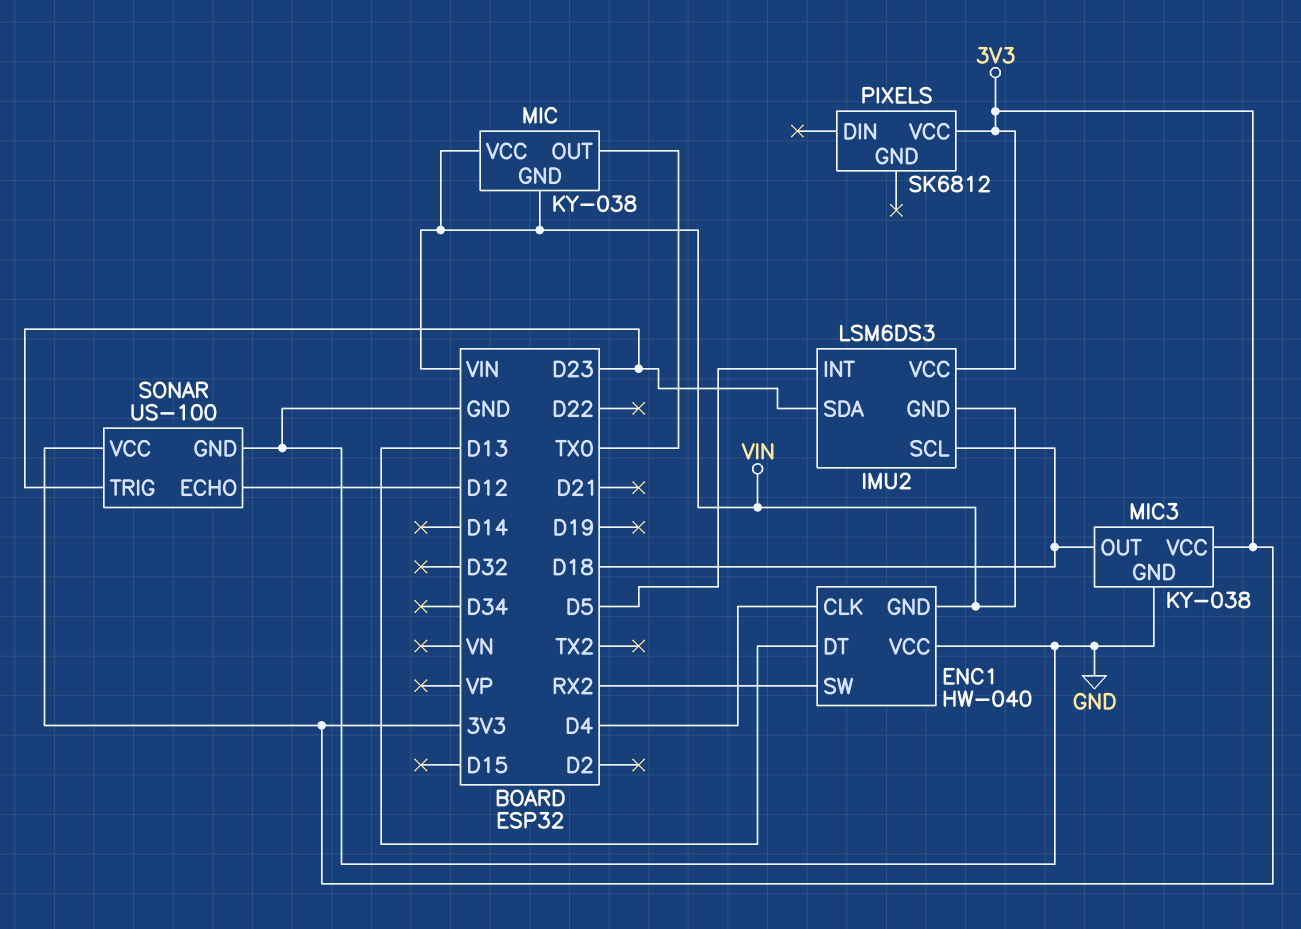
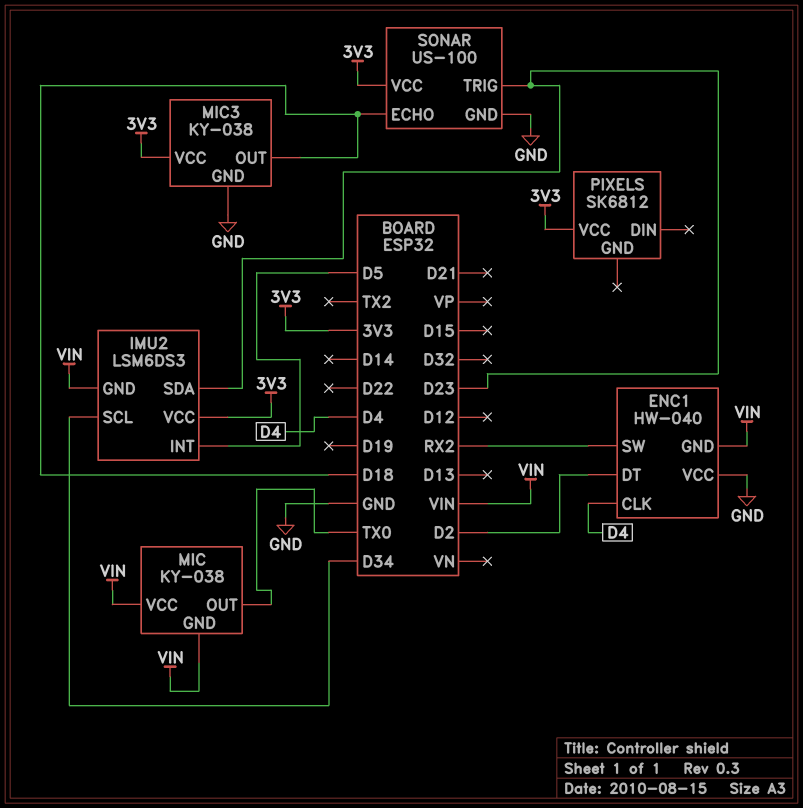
ENC1 pin DT: D13 -> D2
IMU2 pin SCL: D18 -> D34
SONAR pin ECHO: D12 -> D18

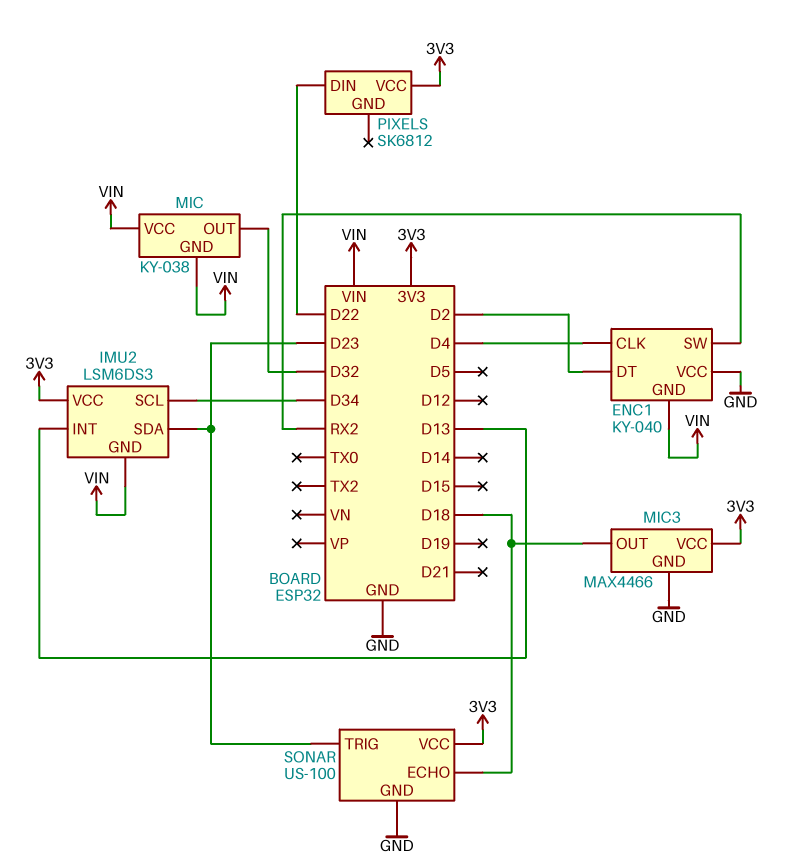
ENC1: HW-040 -> KY-040
IMU2 pin INT: D5 -> D13
MIC pin OUT: TX0 -> D32
MIC3: KY-038 -> MAX4466
PIXELS pin DIN: none -> D22

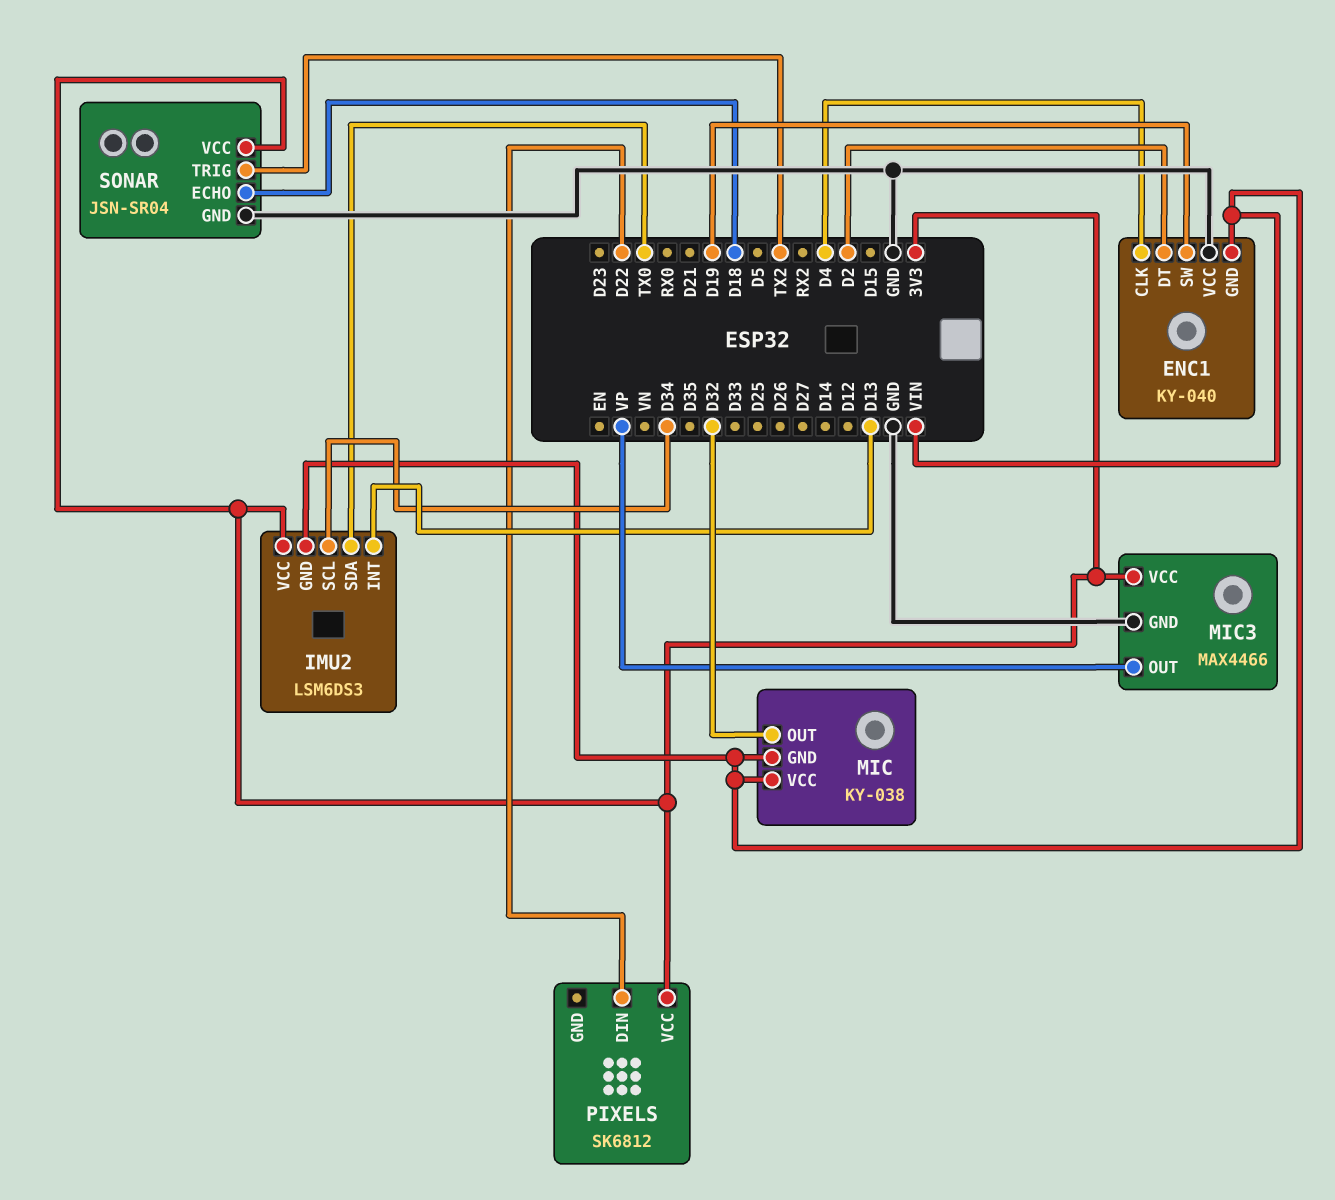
ENC1 pin SW: RX2 -> D19
IMU2 pin SDA: D23 -> TX0
MIC3 pin OUT: D18 -> VP
SONAR: US-100 -> JSN-SR04
SONAR pin TRIG: D23 -> TX2

